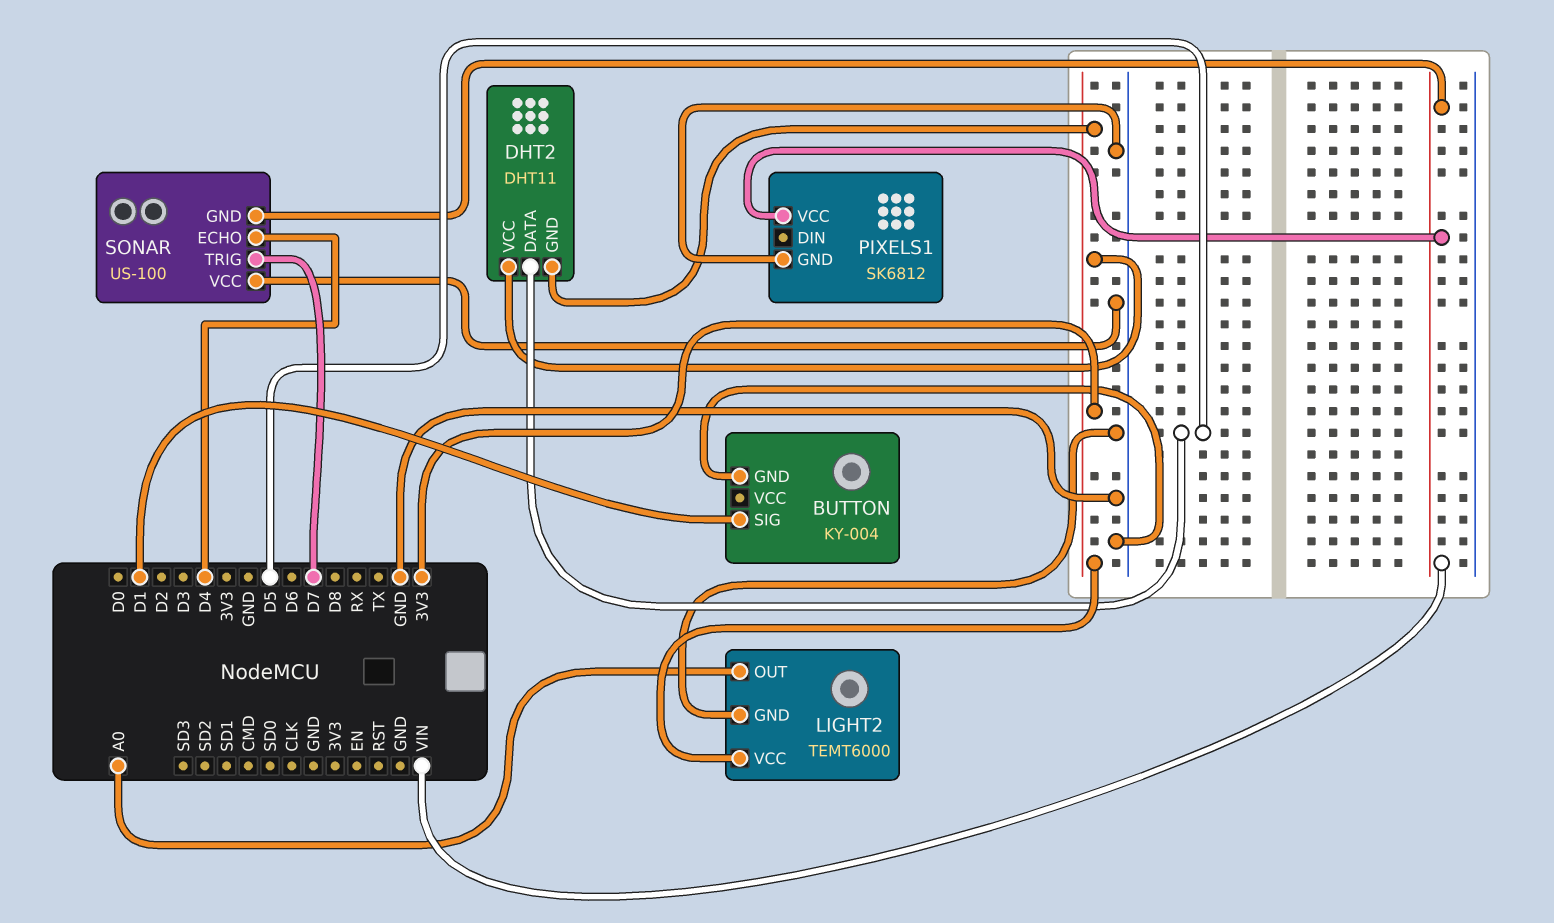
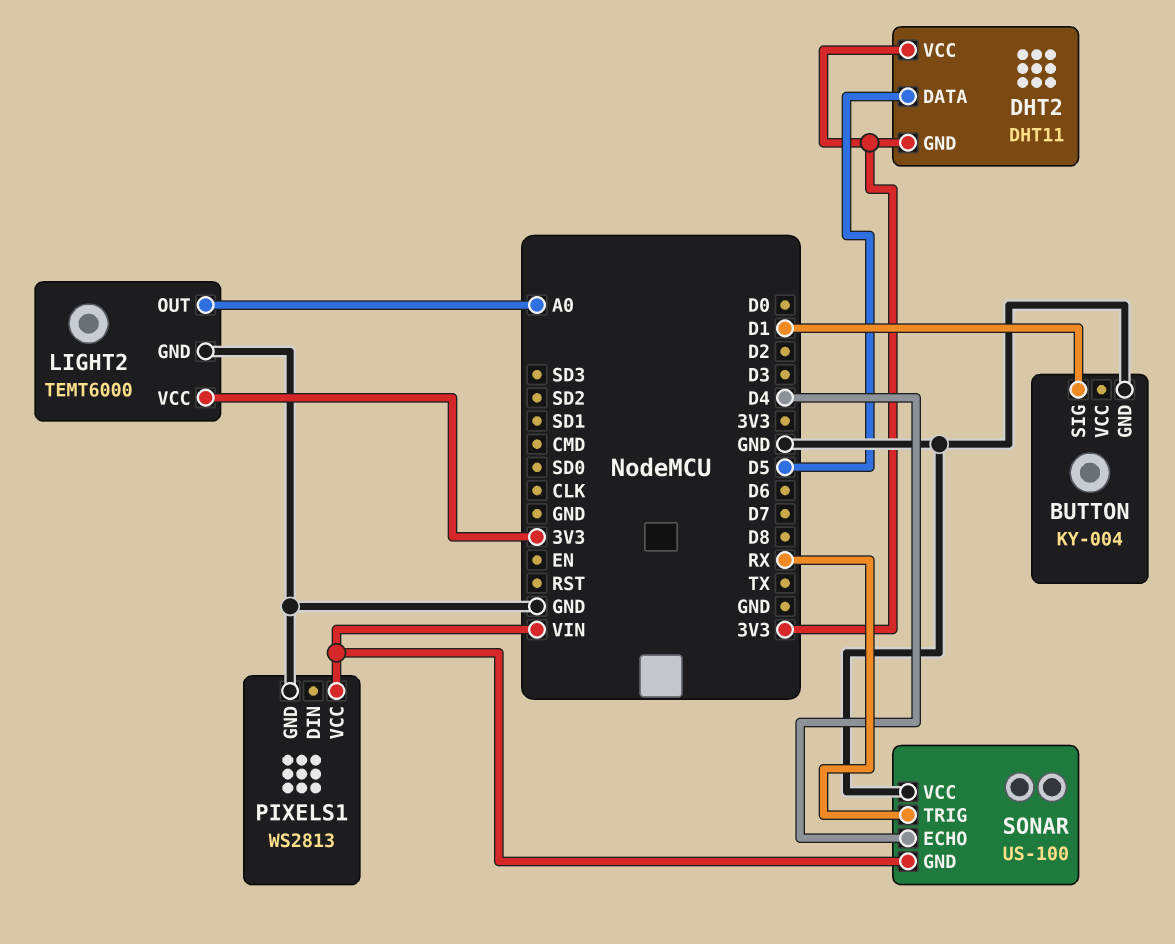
PIXELS1: SK6812 -> WS2813
SONAR pin TRIG: D7 -> RX

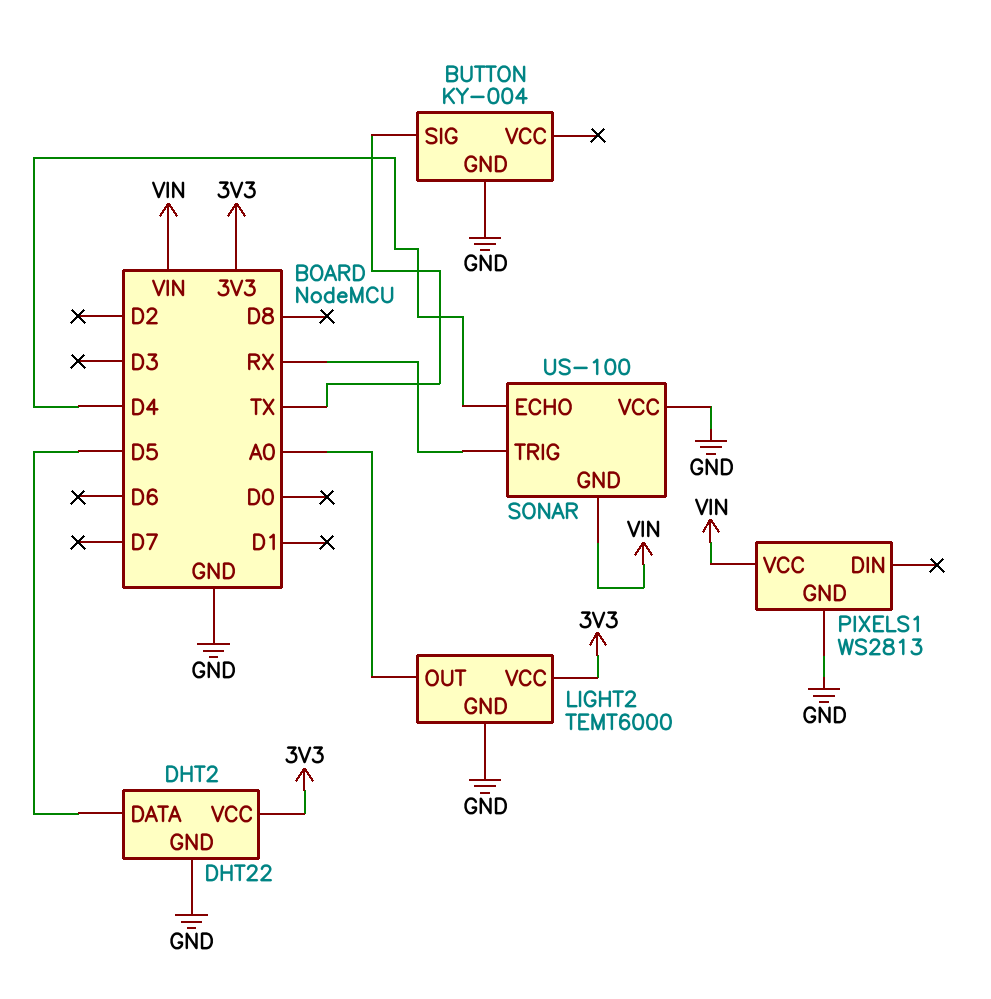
BUTTON pin SIG: D1 -> TX
DHT2: DHT11 -> DHT22
DHT2 pin GND: 3V3 -> GND

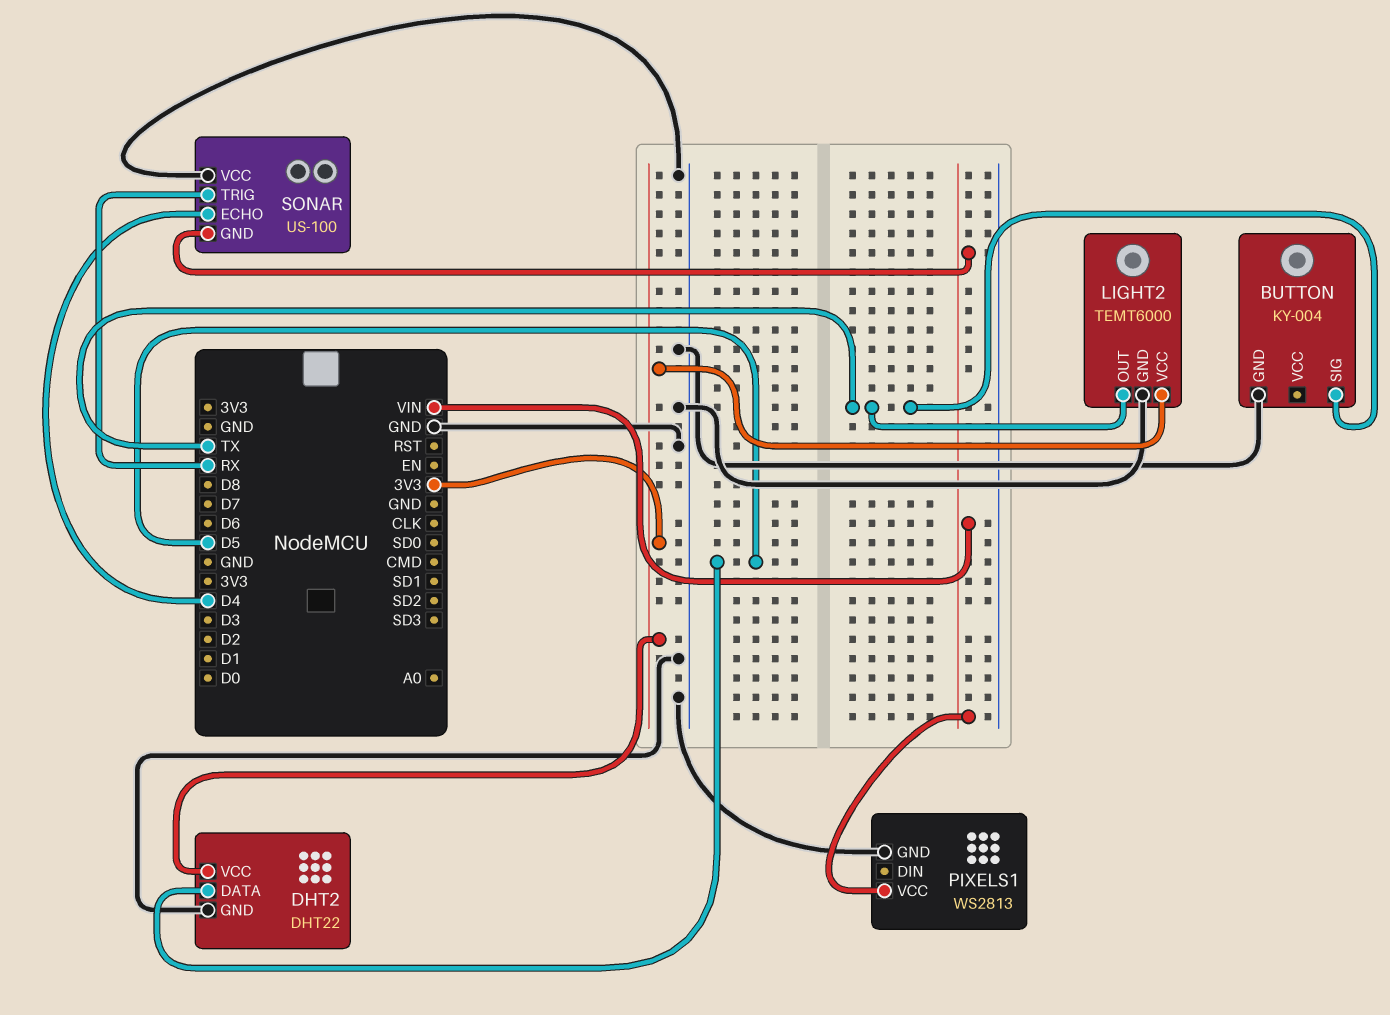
LIGHT2 pin OUT: A0 -> TX

